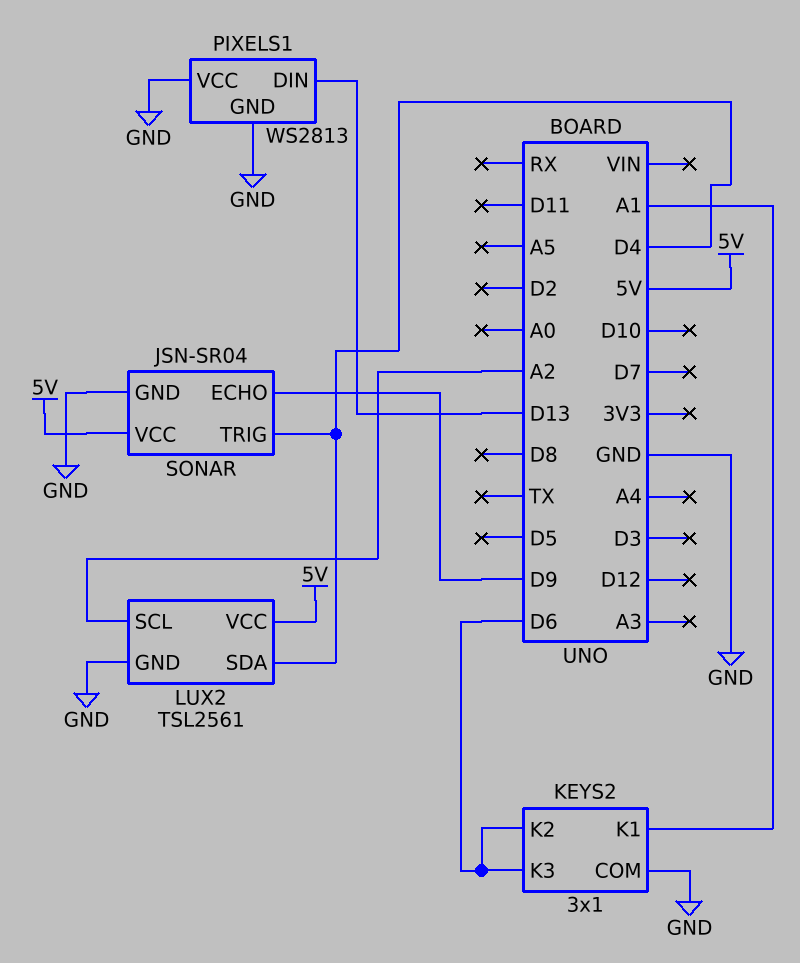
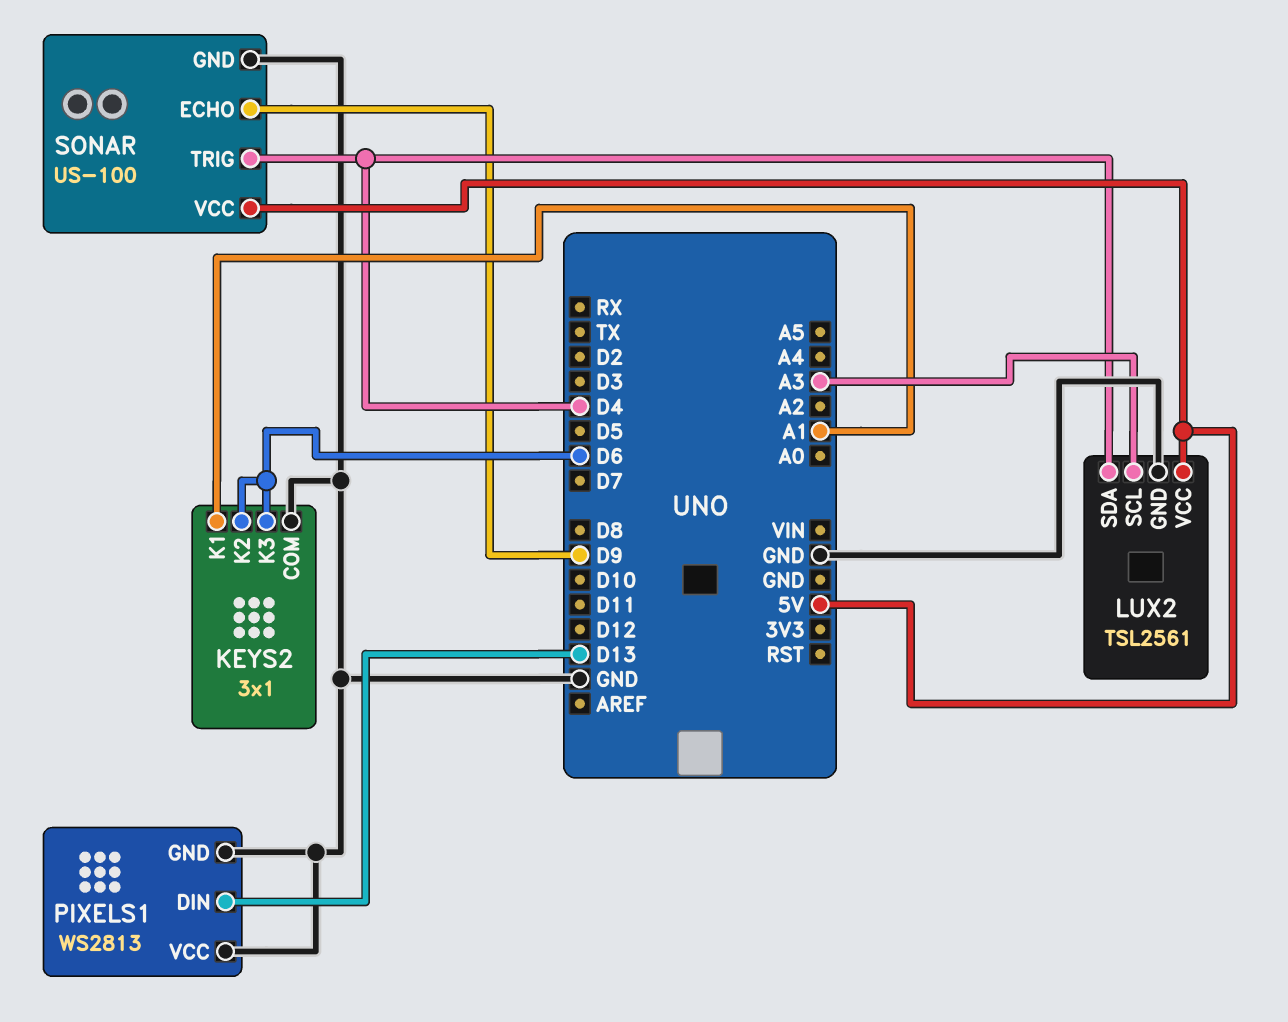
LUX2 pin SCL: A2 -> A3
SONAR: JSN-SR04 -> US-100

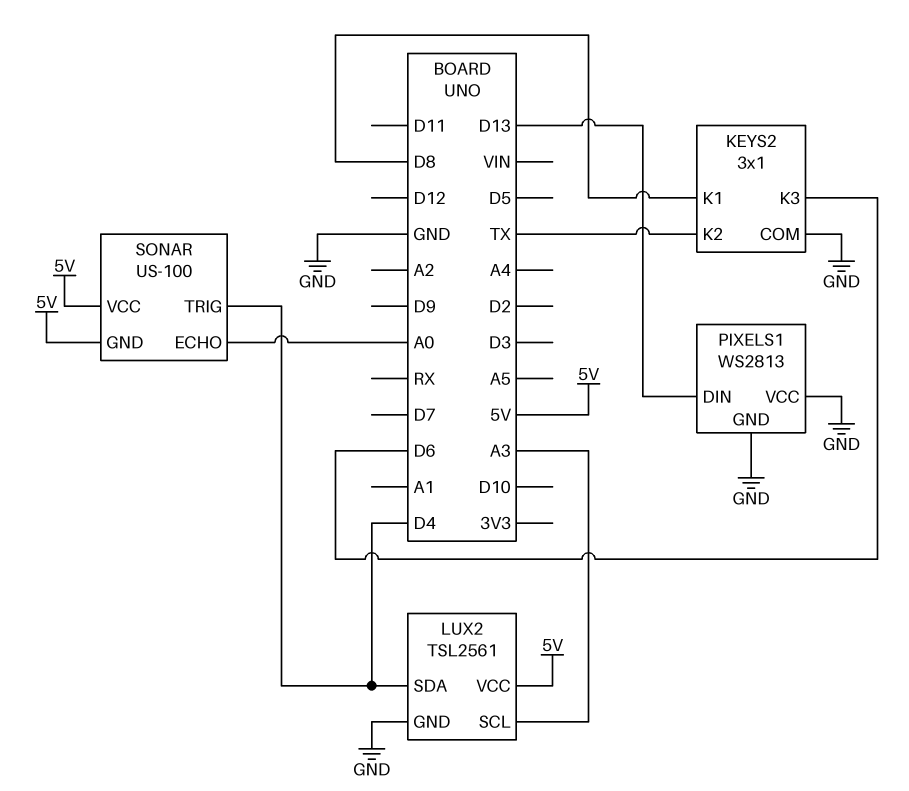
KEYS2 pin K1: A1 -> D8
KEYS2 pin K2: D6 -> TX
SONAR pin ECHO: D9 -> A0
SONAR pin GND: GND -> 5V

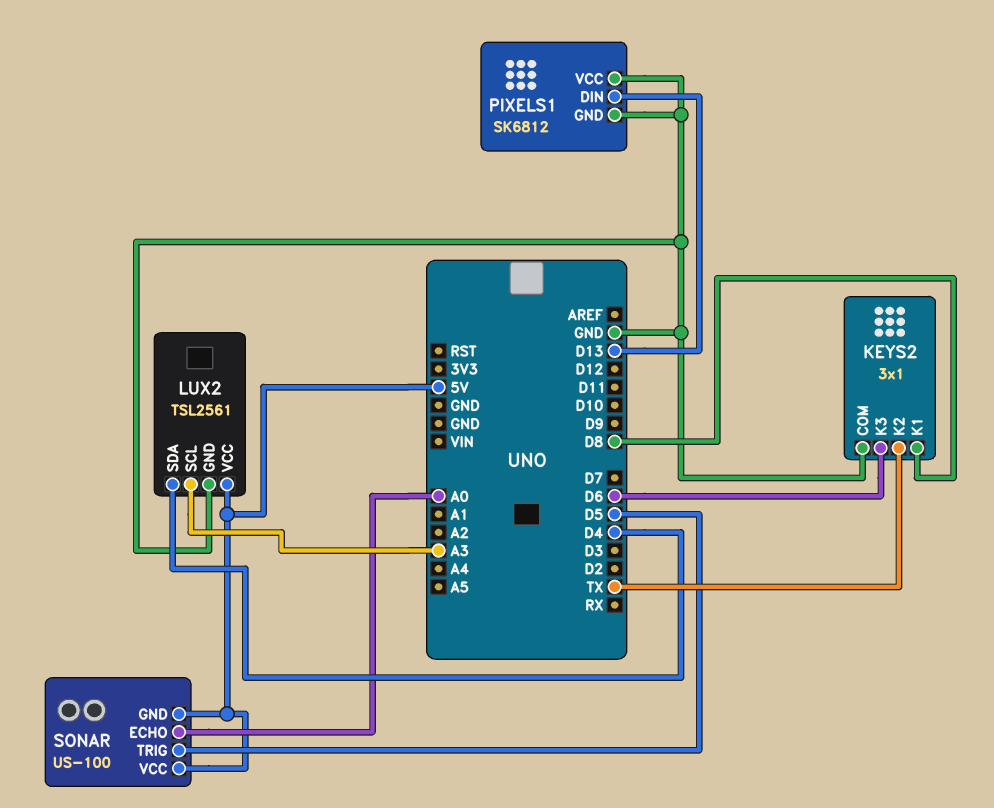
PIXELS1: WS2813 -> SK6812
SONAR pin TRIG: D4 -> D5

